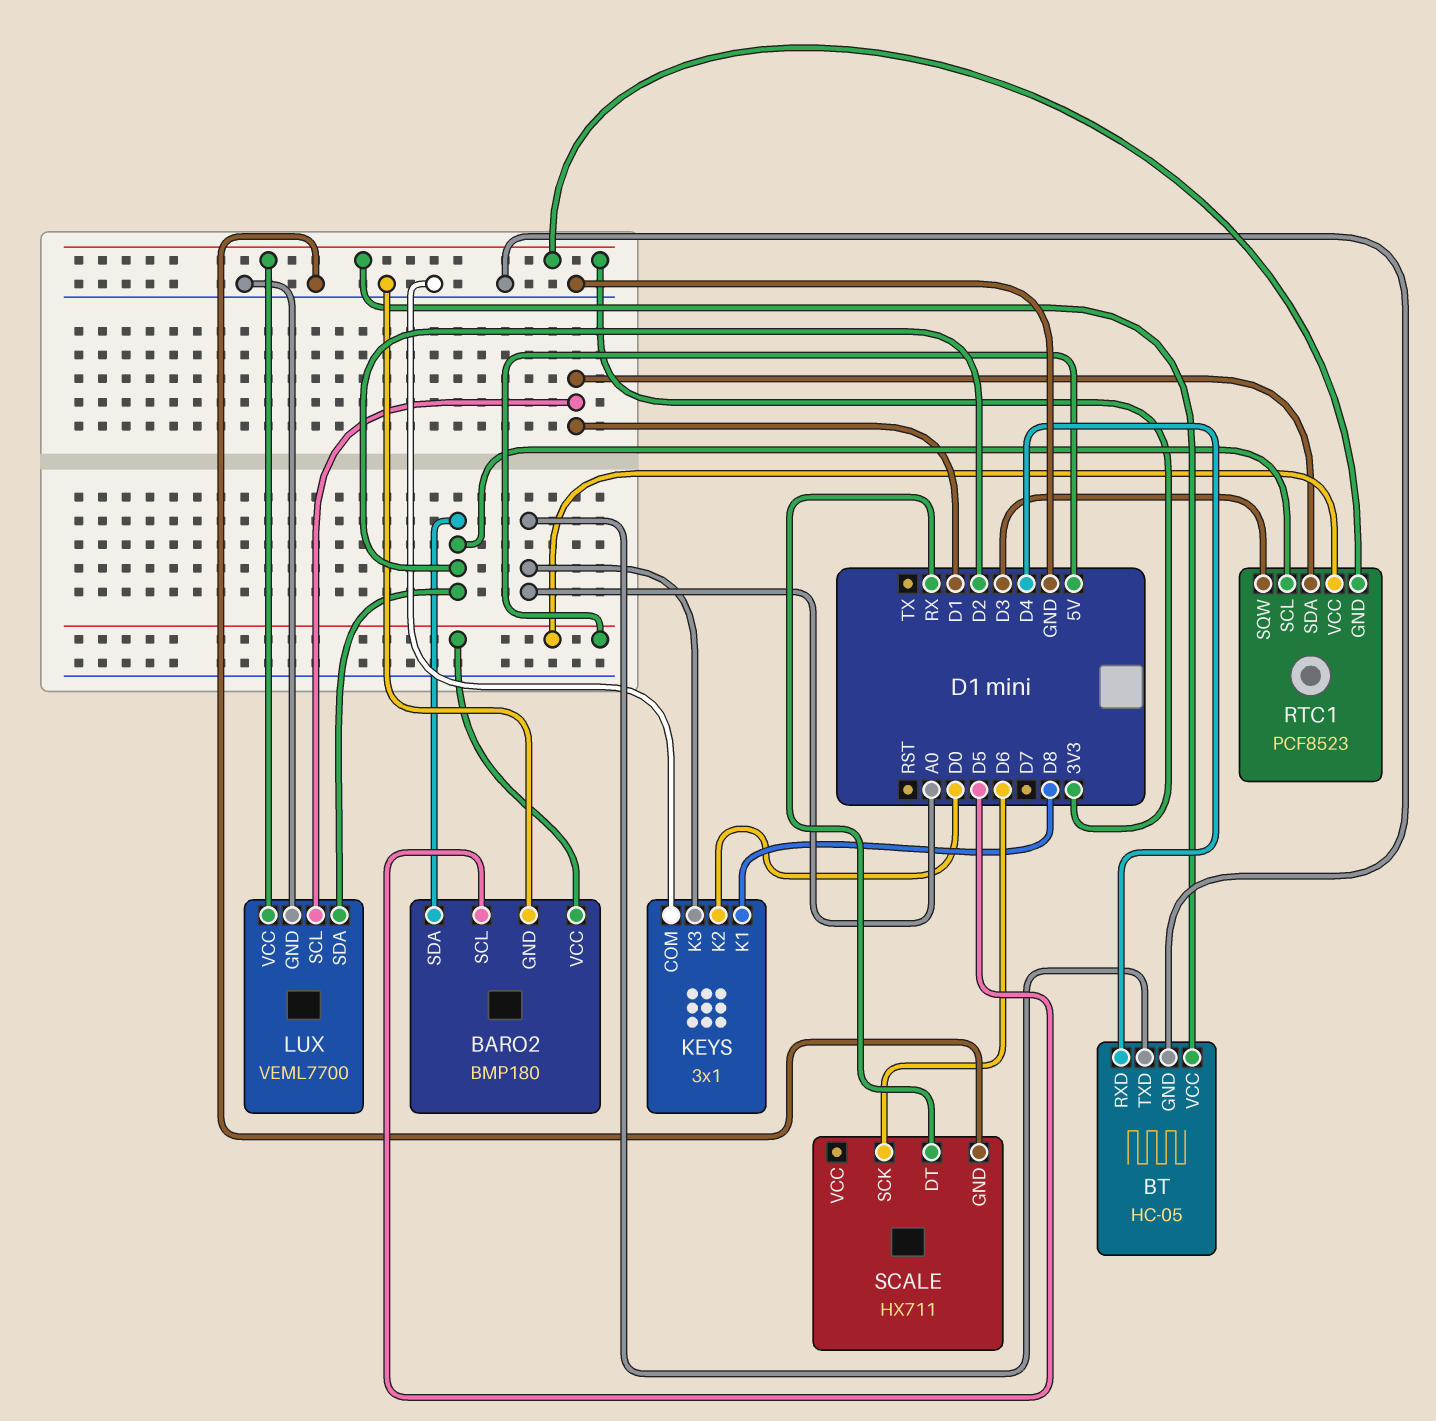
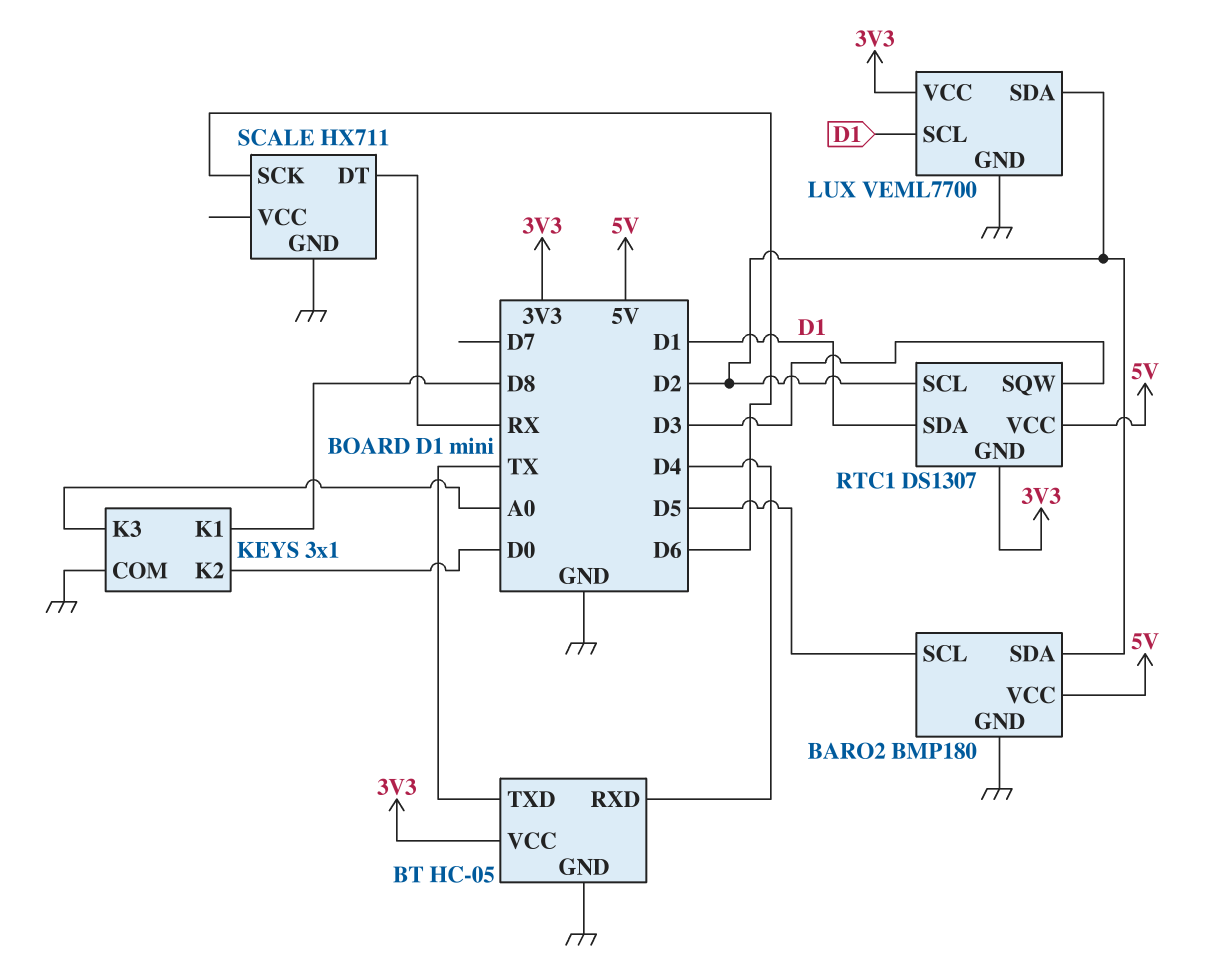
BT pin TXD: A0 -> TX
RTC1: PCF8523 -> DS1307

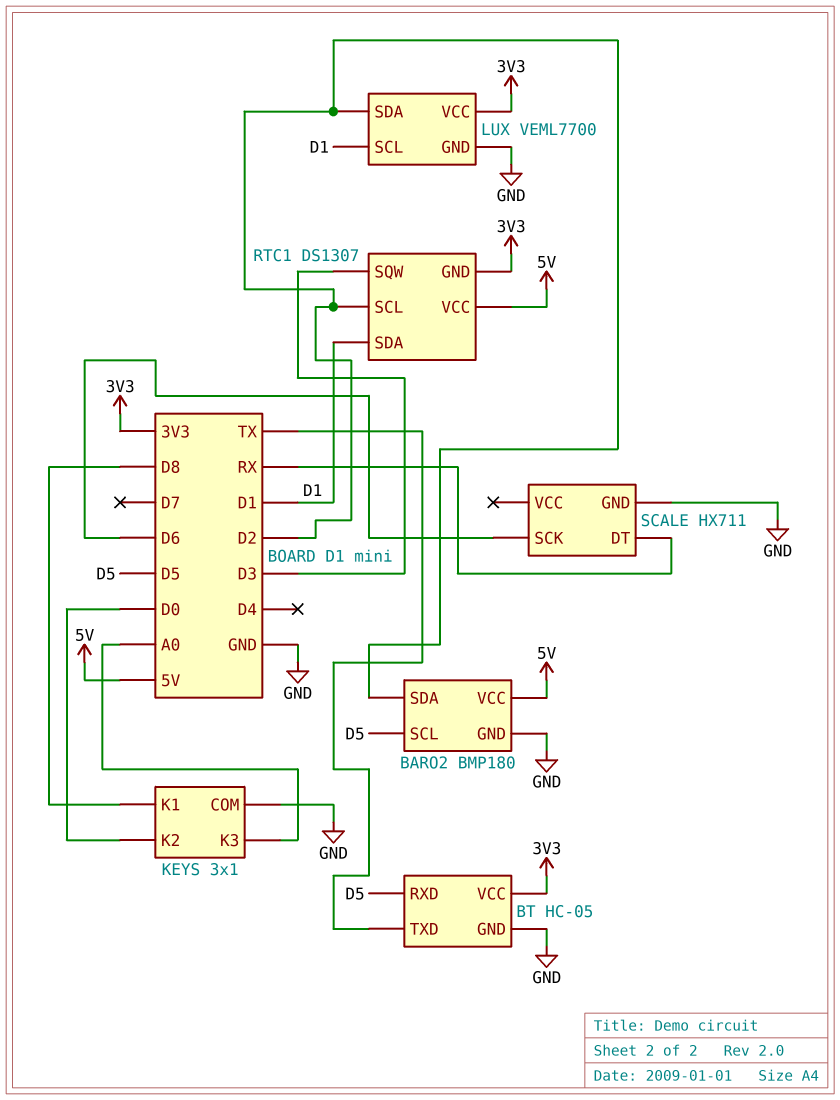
BT pin RXD: D4 -> D5

